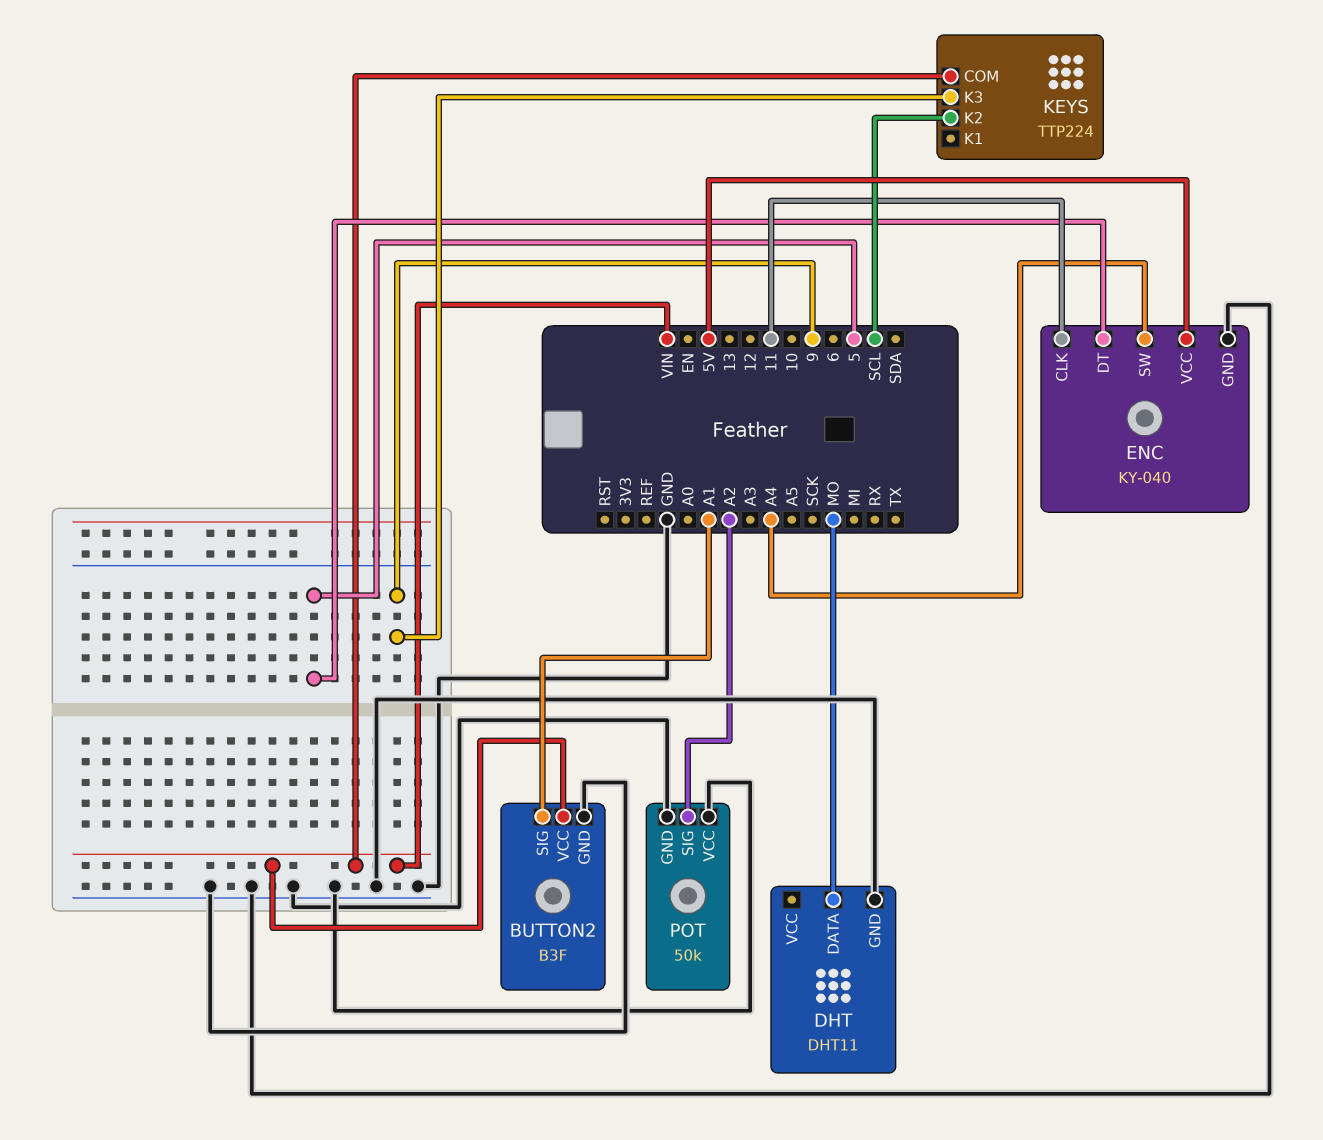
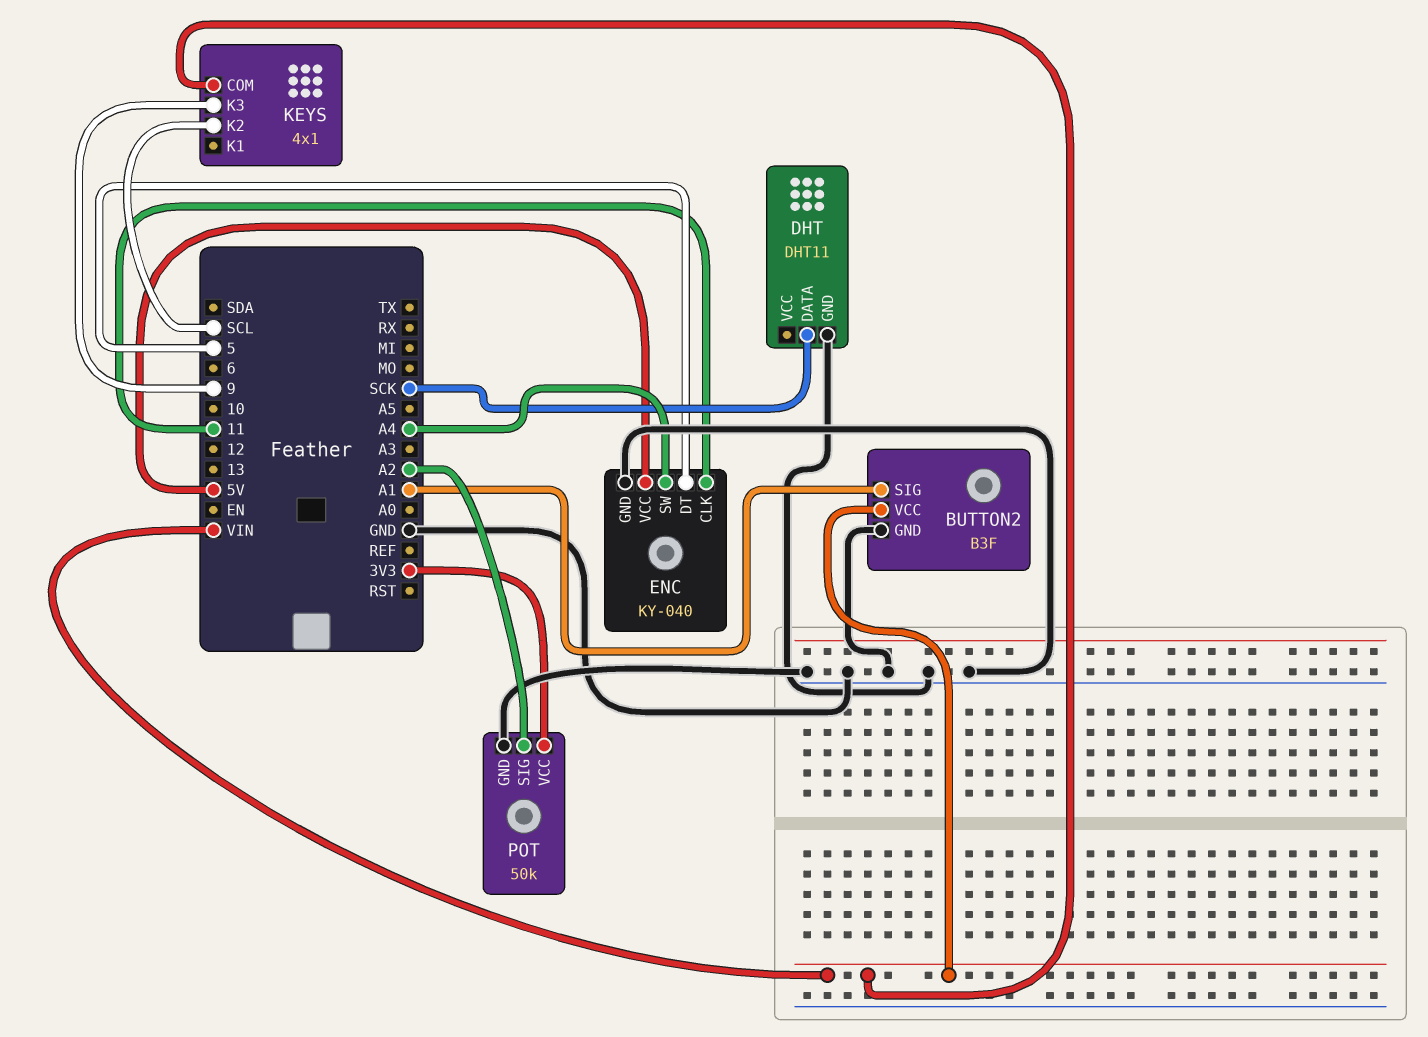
DHT pin DATA: MO -> SCK
KEYS: TTP224 -> 4x1
POT pin VCC: GND -> 3V3

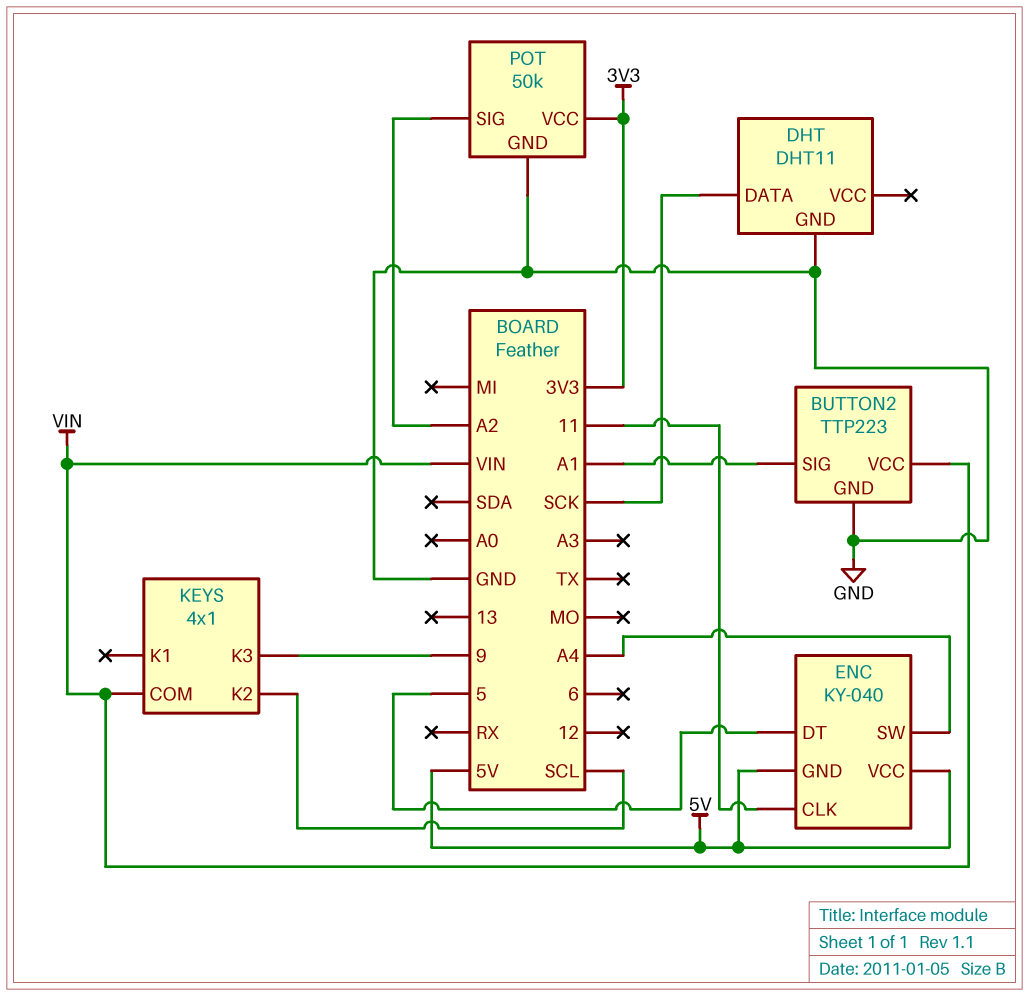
BUTTON2: B3F -> TTP223
ENC pin GND: GND -> 5V

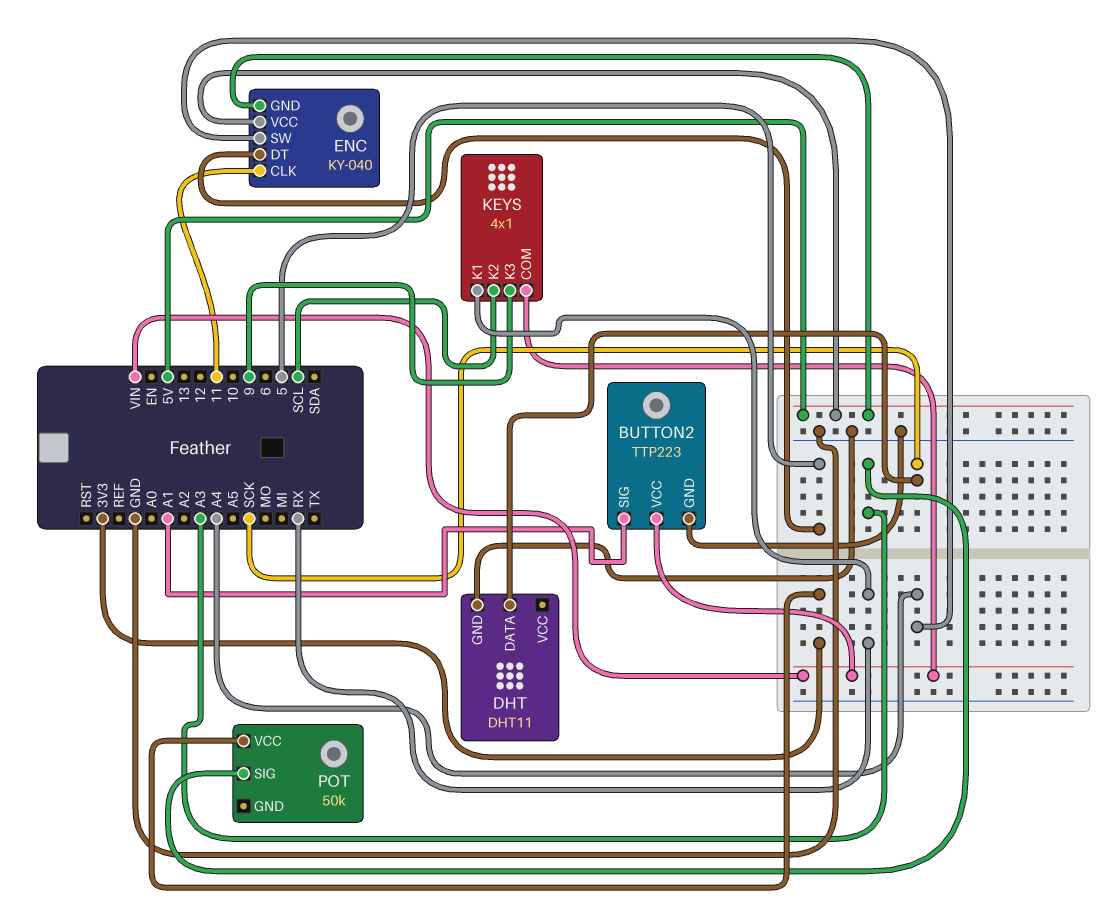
KEYS pin K1: none -> RX
POT pin GND: GND -> none
POT pin SIG: A2 -> A3

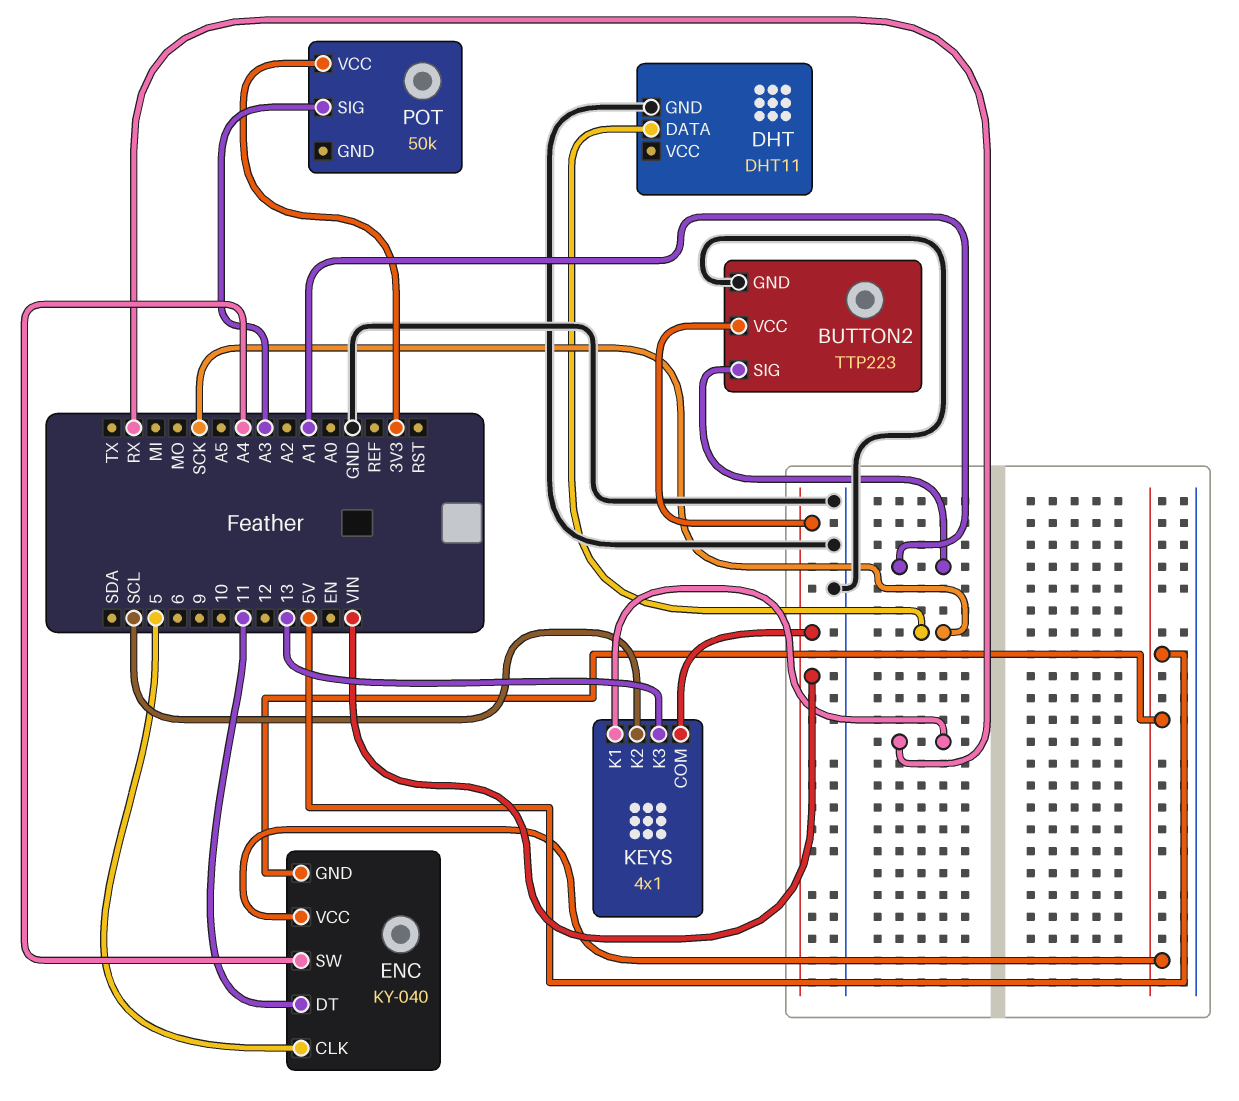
ENC pin CLK: 11 -> 5
ENC pin DT: 5 -> 11
KEYS pin K3: 9 -> 13

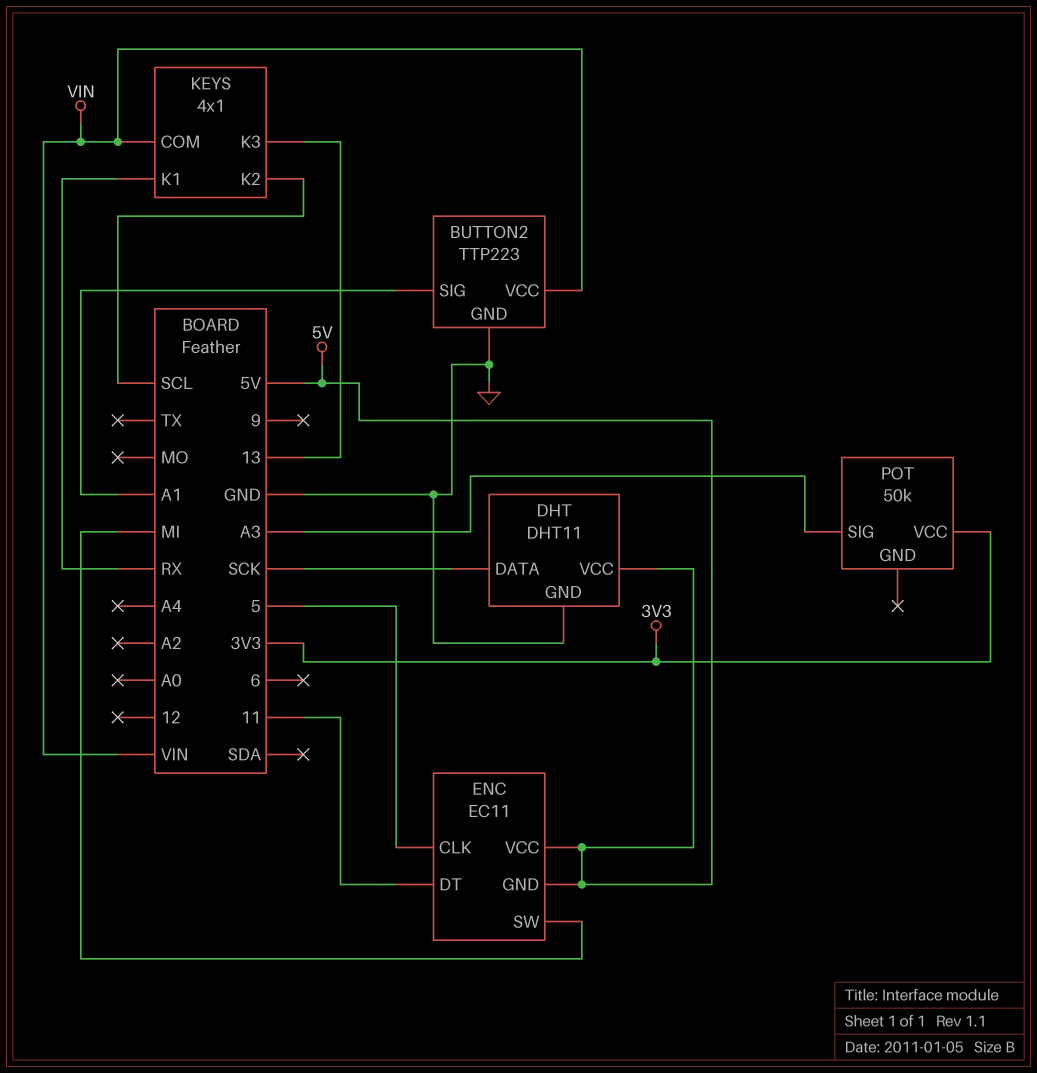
DHT pin VCC: none -> 5V
ENC: KY-040 -> EC11
ENC pin SW: A4 -> MI

